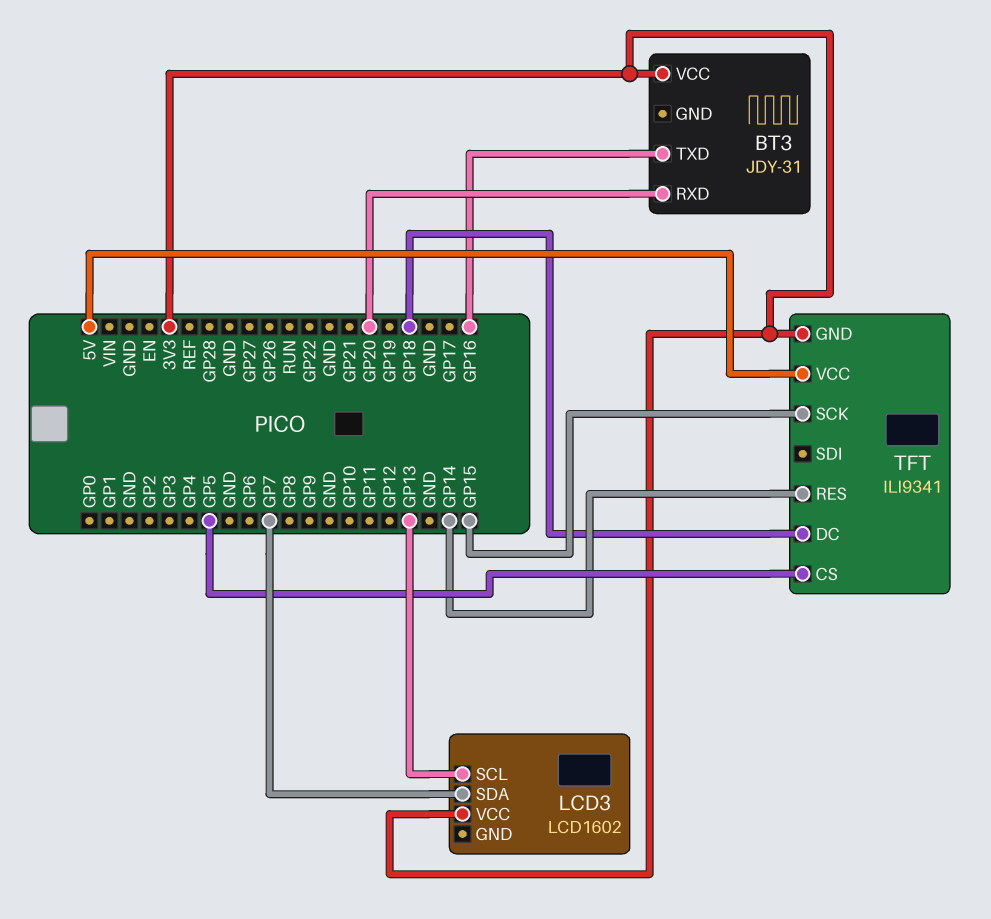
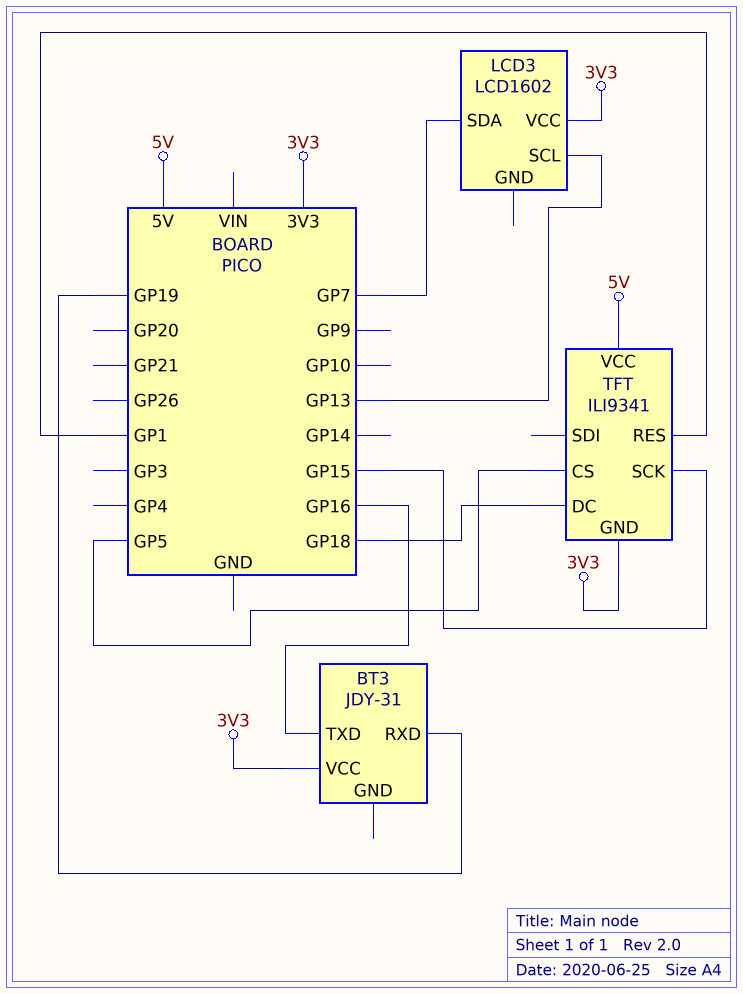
BT3 pin RXD: GP20 -> GP19
TFT pin RES: GP14 -> GP1

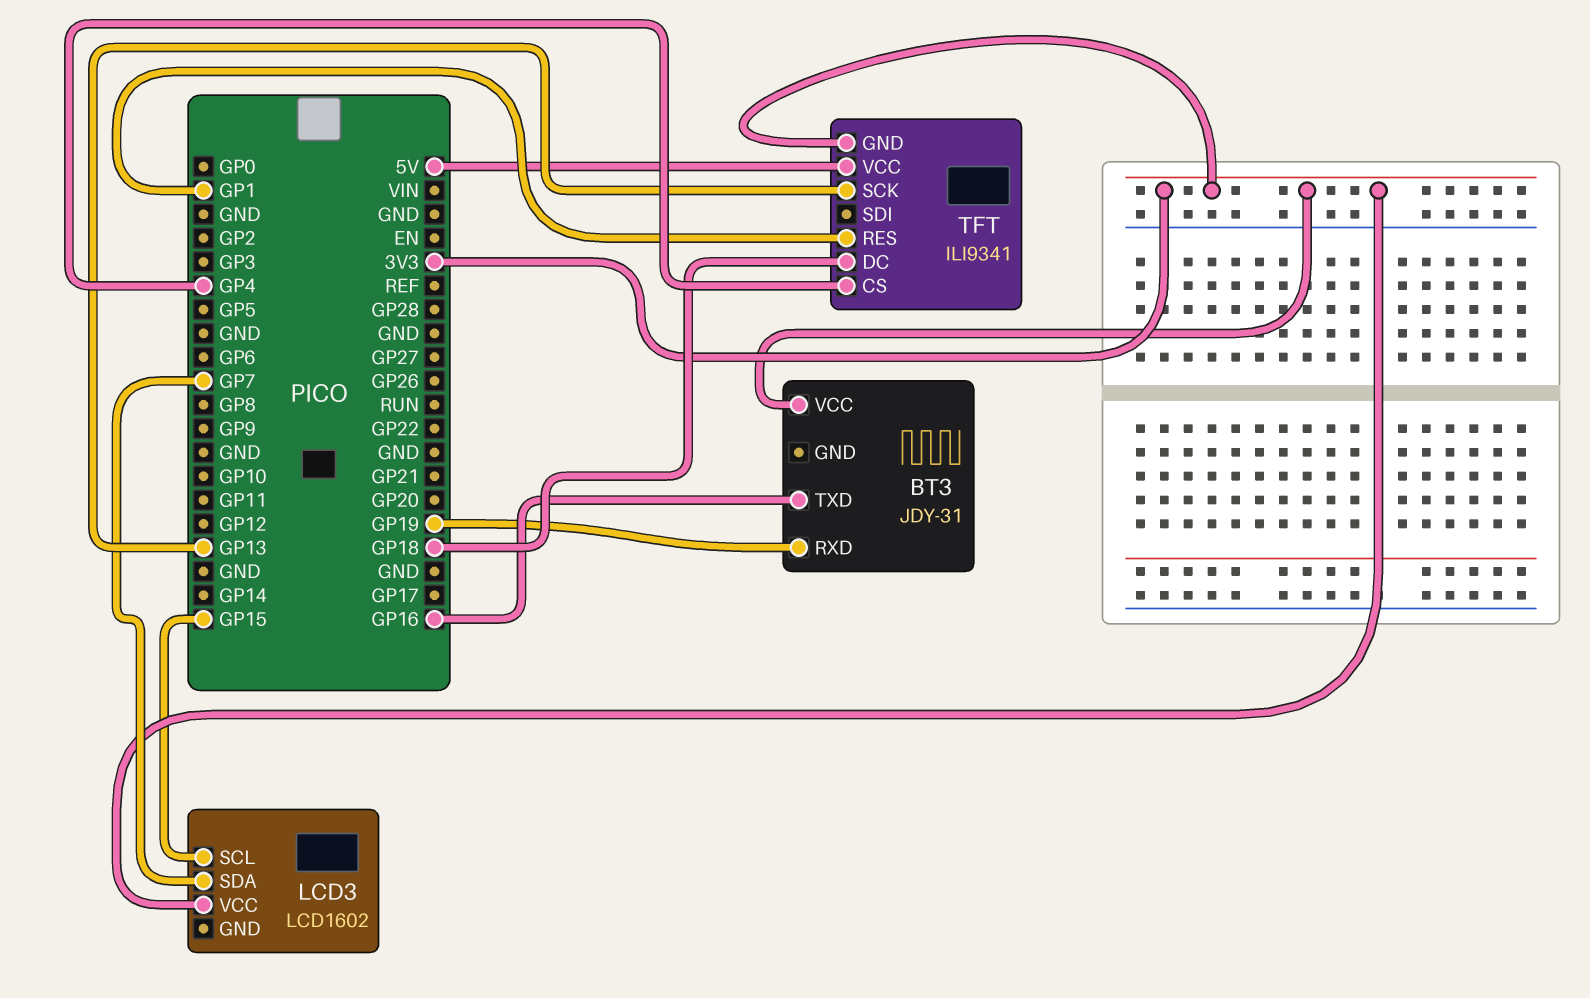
LCD3 pin SCL: GP13 -> GP15
TFT pin CS: GP5 -> GP4
TFT pin SCK: GP15 -> GP13

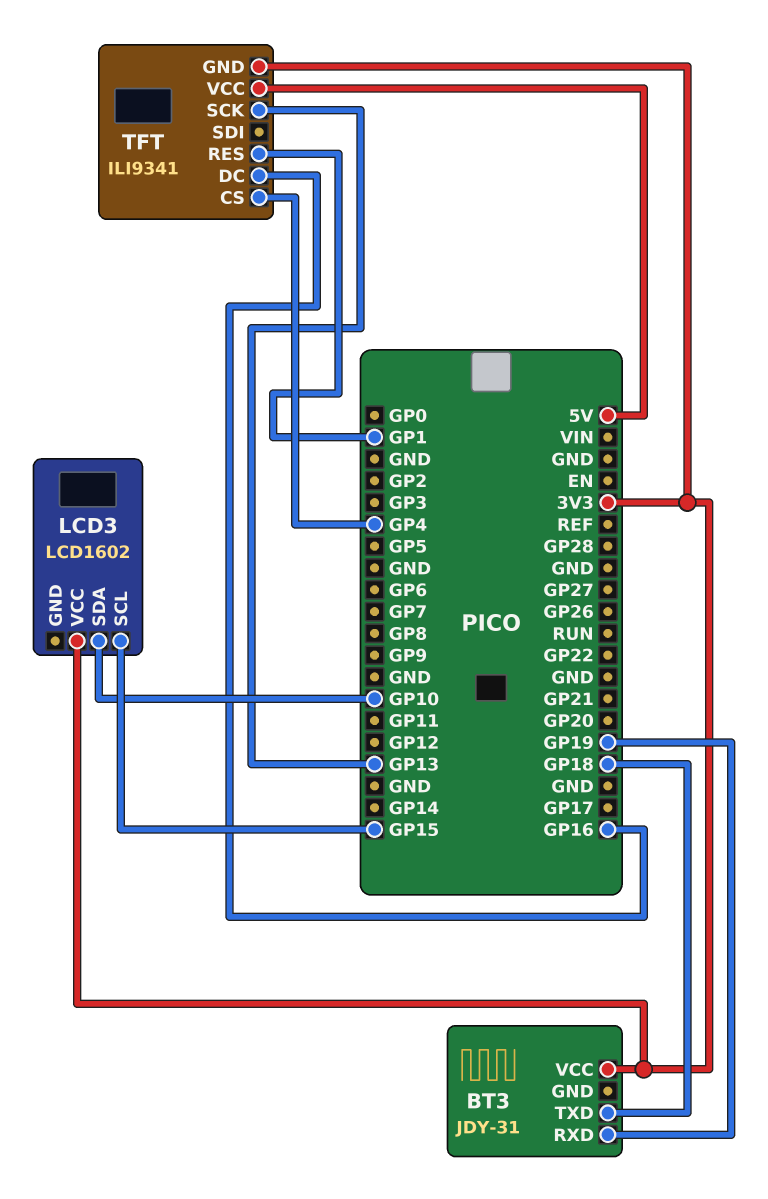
BT3 pin TXD: GP16 -> GP18
LCD3 pin SDA: GP7 -> GP10
TFT pin DC: GP18 -> GP16

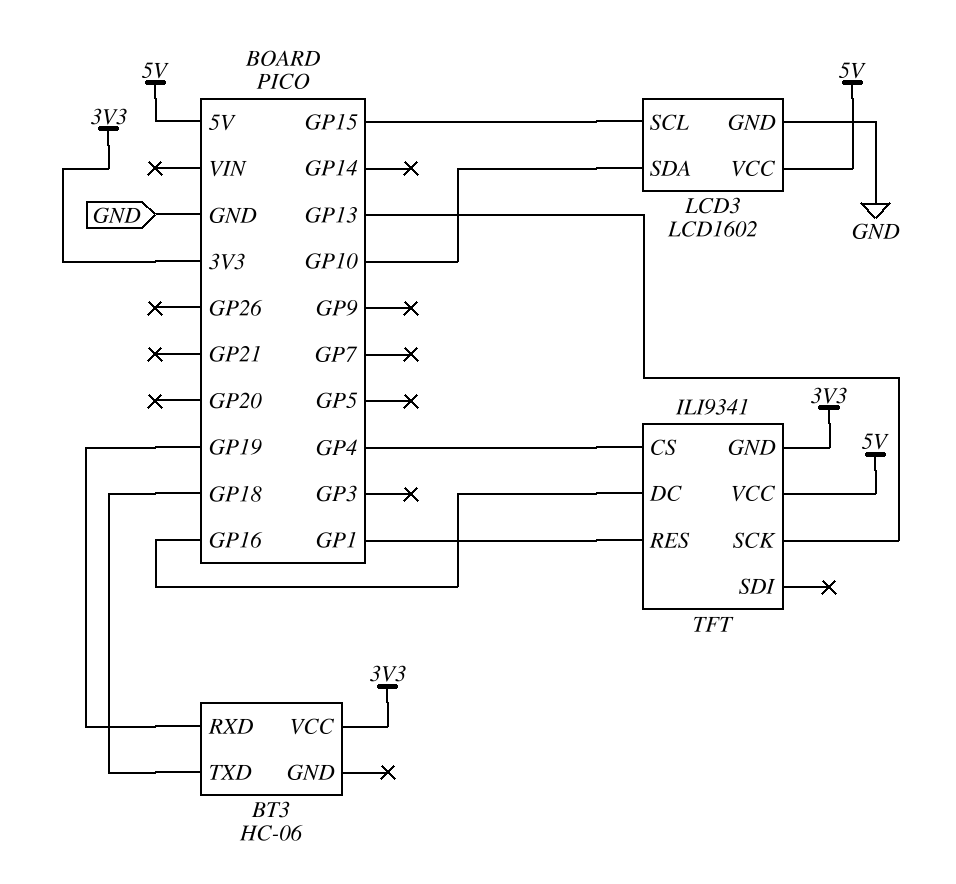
BT3: JDY-31 -> HC-06
LCD3 pin GND: none -> GND
LCD3 pin VCC: 3V3 -> 5V

